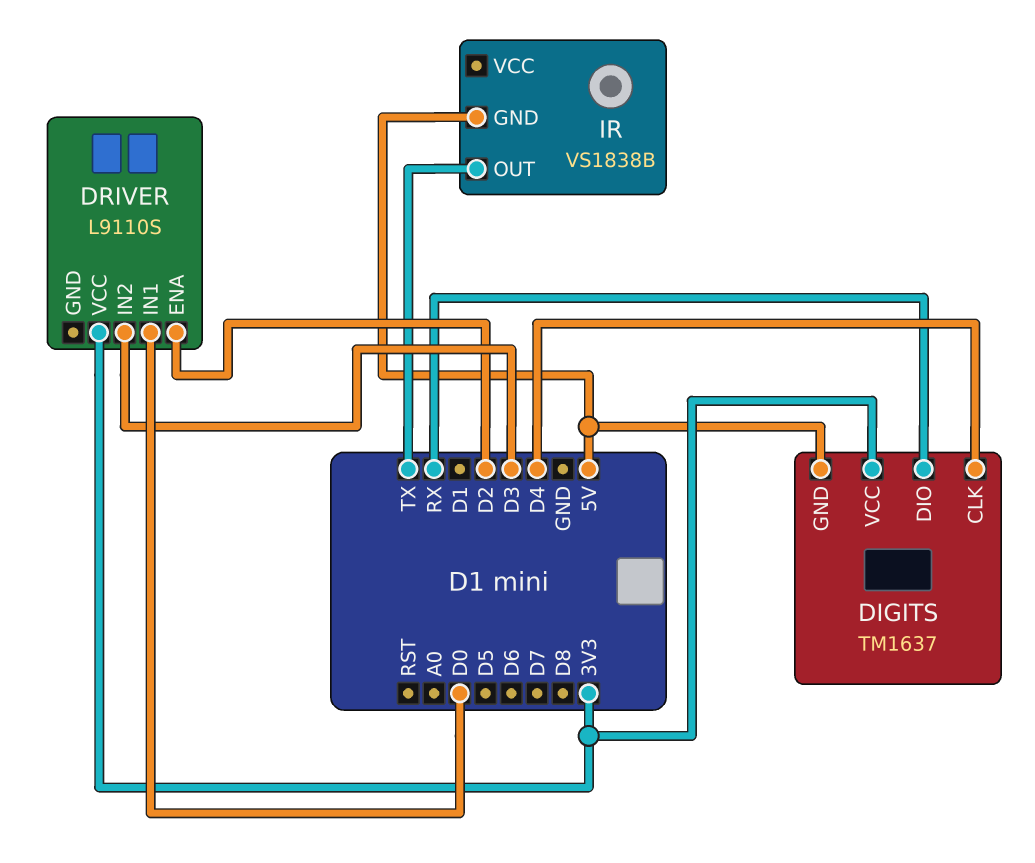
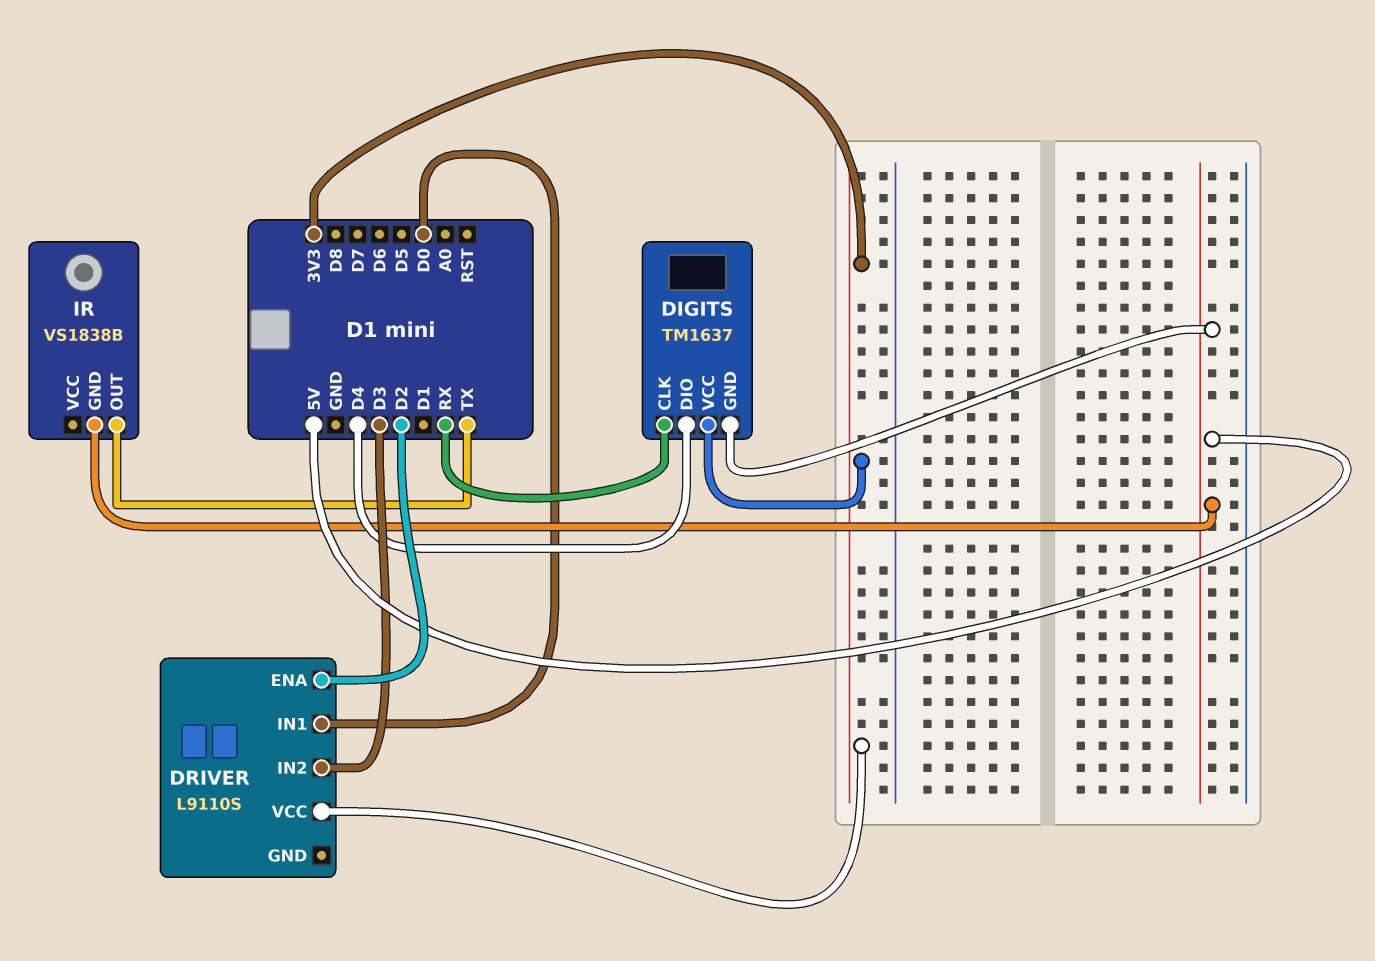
DIGITS pin CLK: D4 -> RX
DIGITS pin DIO: RX -> D4

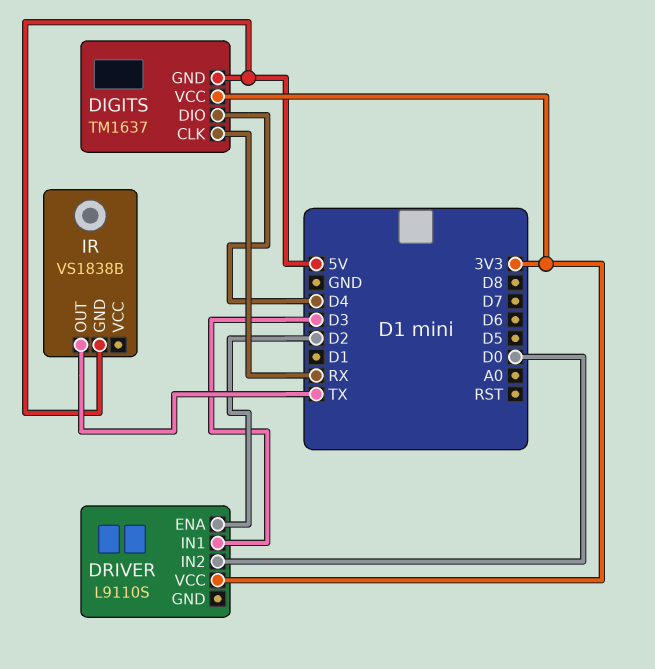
DRIVER pin IN1: D0 -> D3
DRIVER pin IN2: D3 -> D0

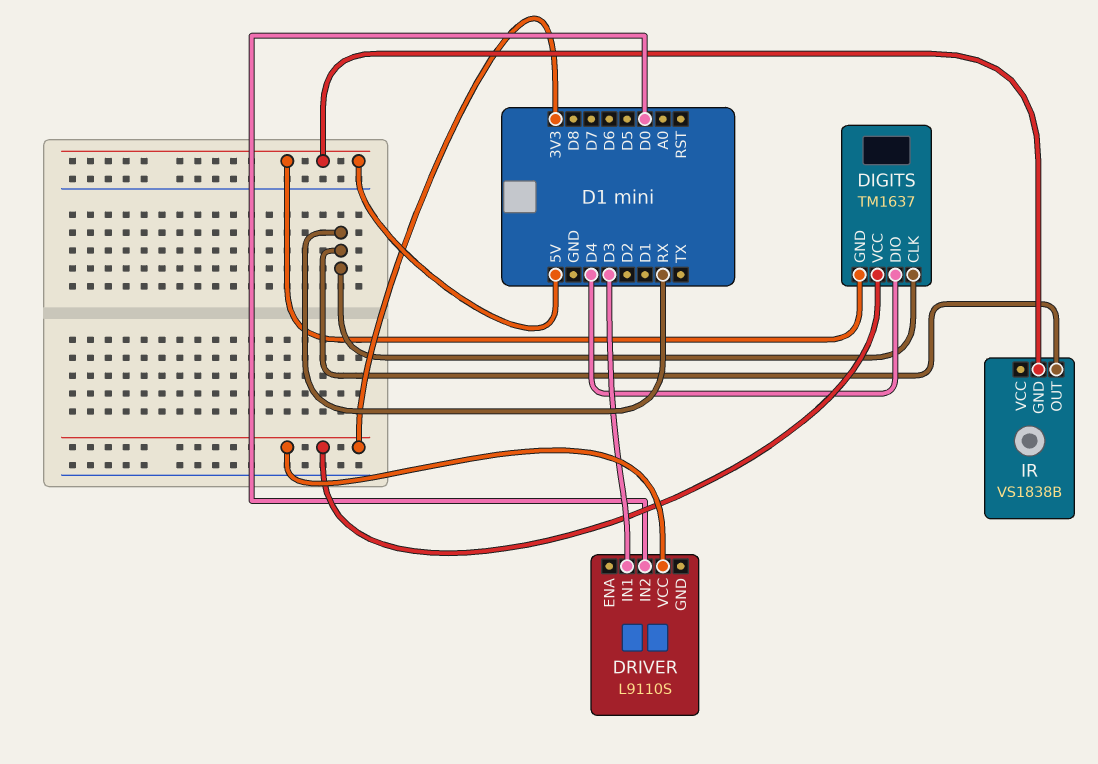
DRIVER pin ENA: D2 -> none
IR pin OUT: TX -> RX

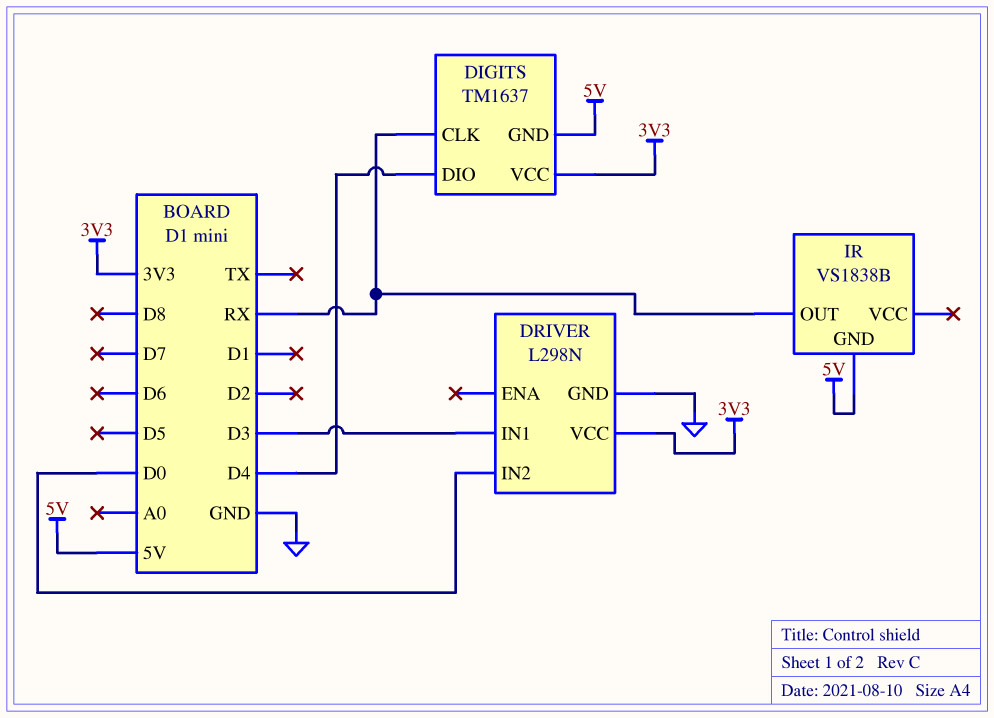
DRIVER: L9110S -> L298N
DRIVER pin GND: none -> GND

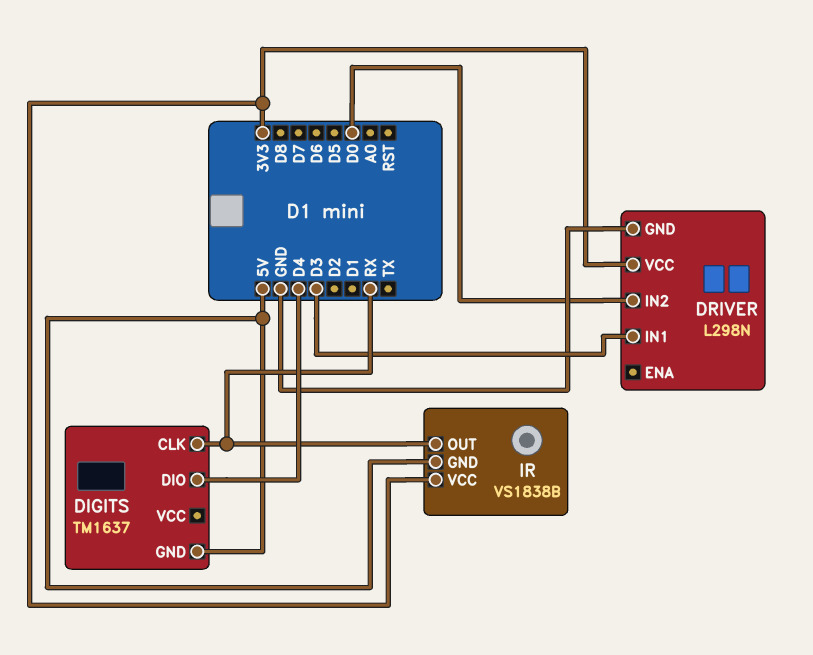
DIGITS pin VCC: 3V3 -> none
IR pin VCC: none -> 3V3

